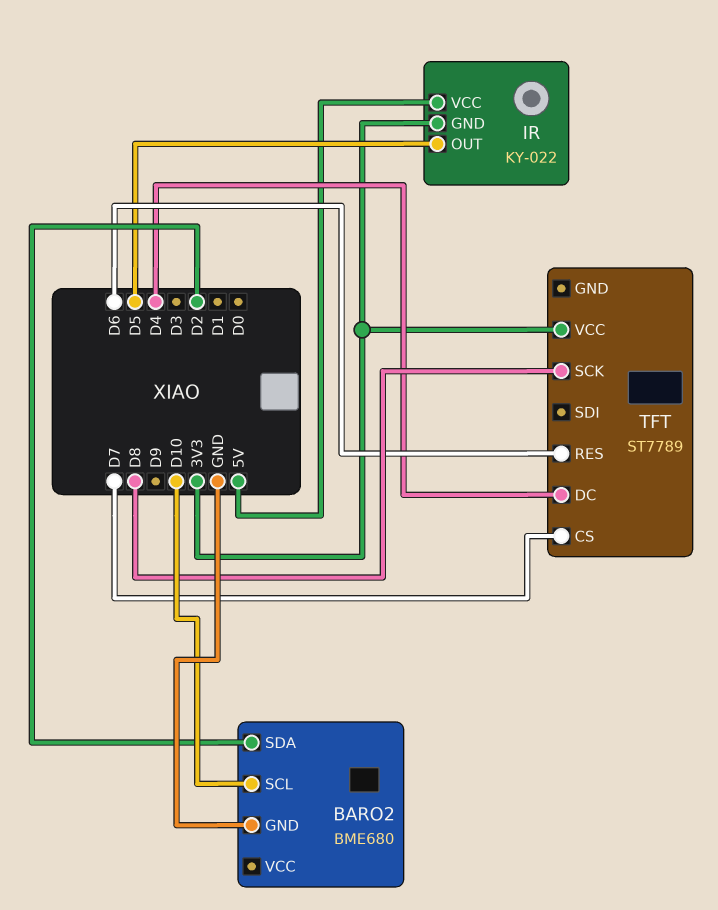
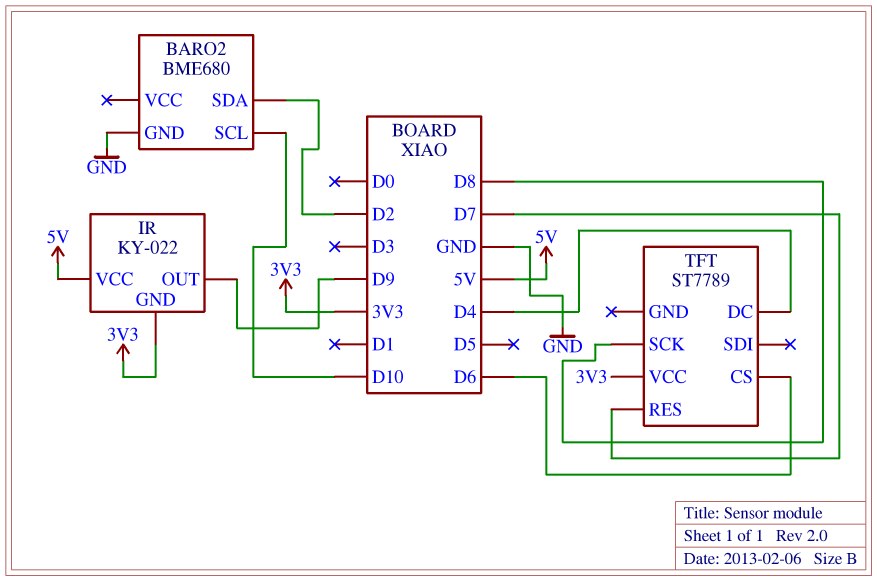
IR pin OUT: D5 -> D9
TFT pin CS: D7 -> D6
TFT pin RES: D6 -> D7

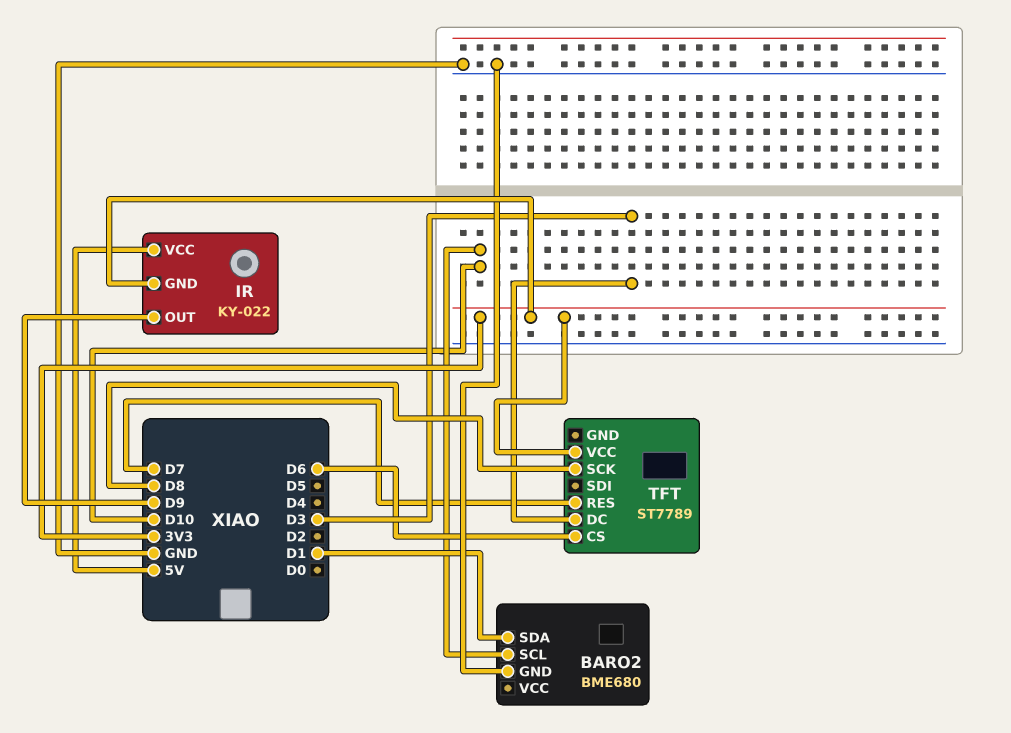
BARO2 pin SDA: D2 -> D1
TFT pin DC: D4 -> D3

